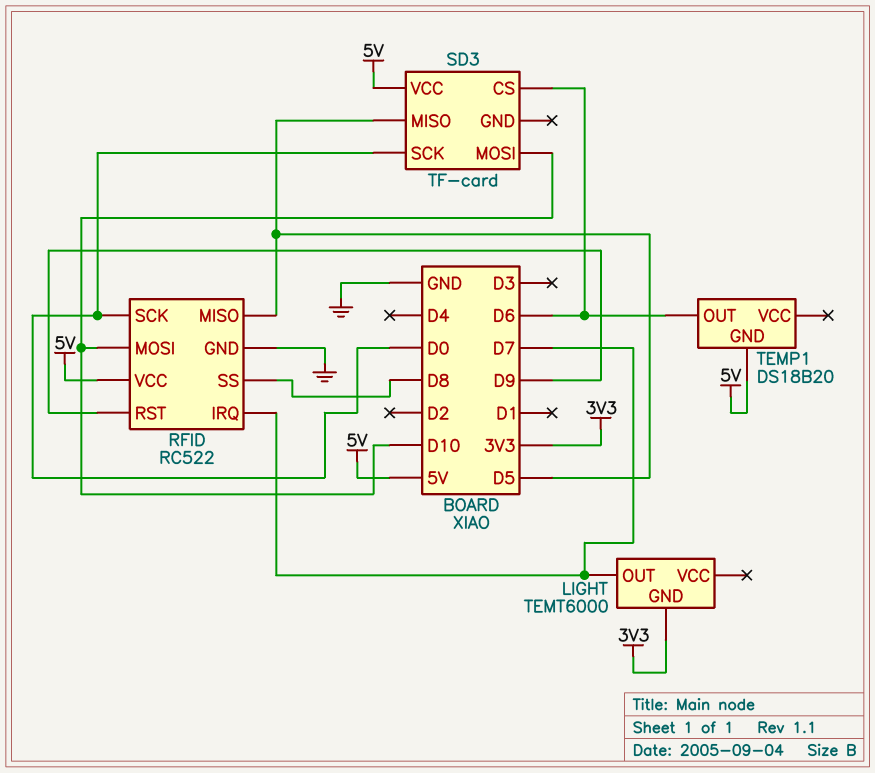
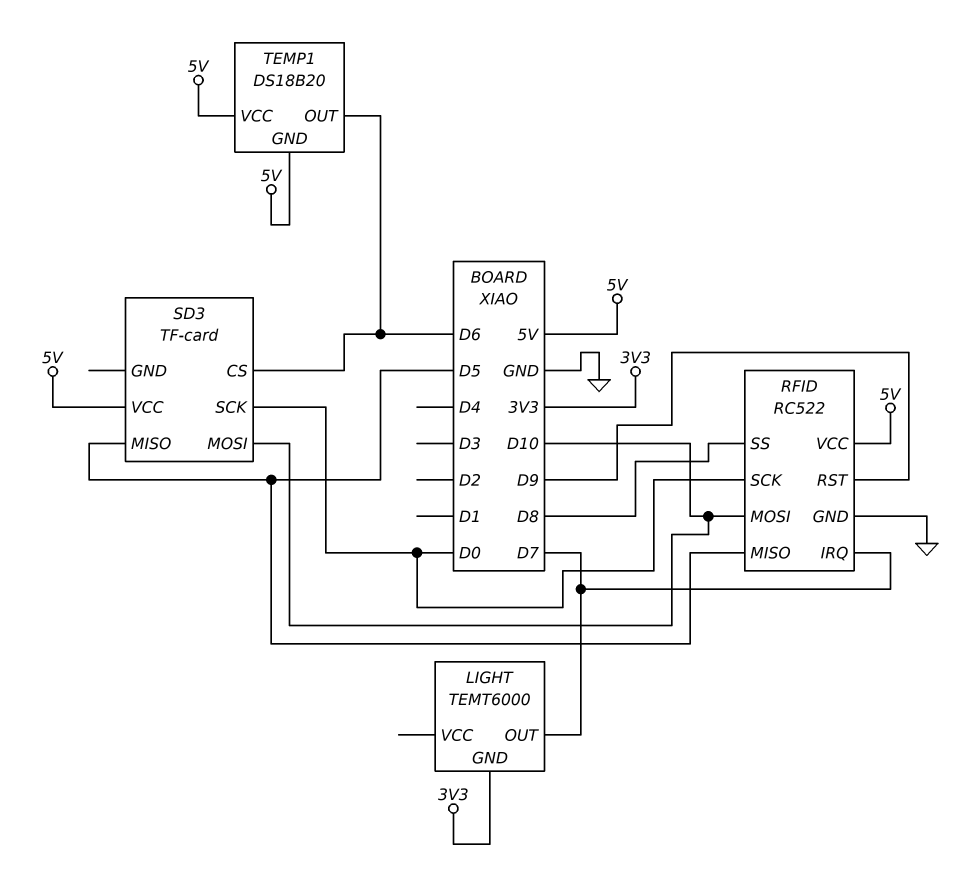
TEMP1 pin VCC: none -> 5V

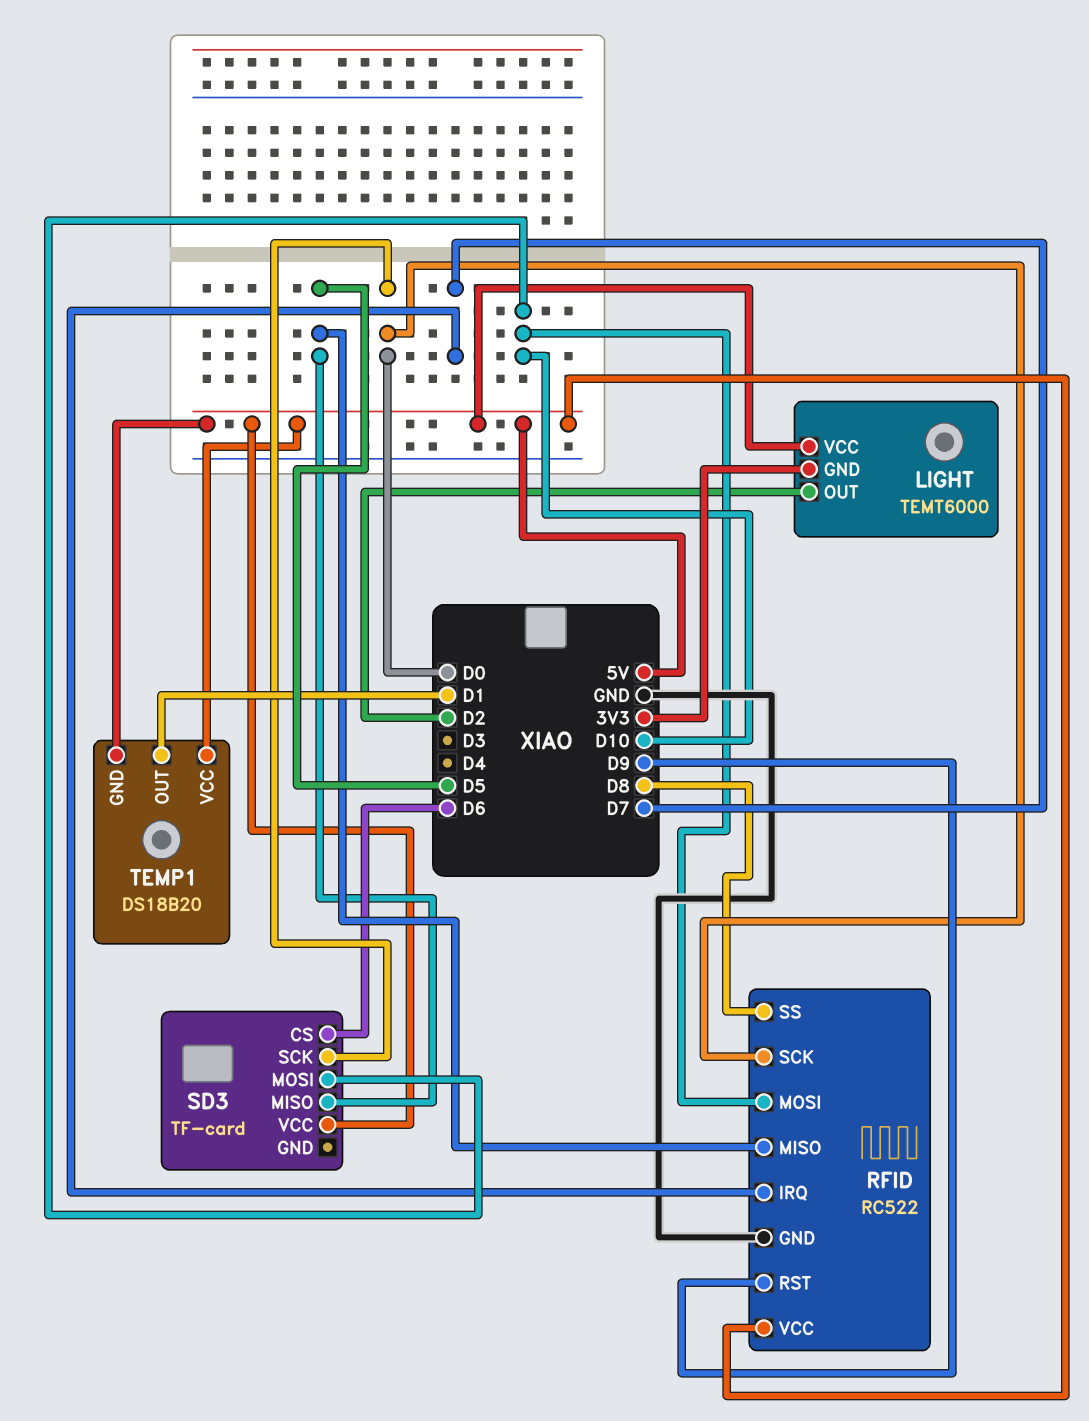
LIGHT pin OUT: D7 -> D2
LIGHT pin VCC: none -> 5V
TEMP1 pin OUT: D6 -> D1

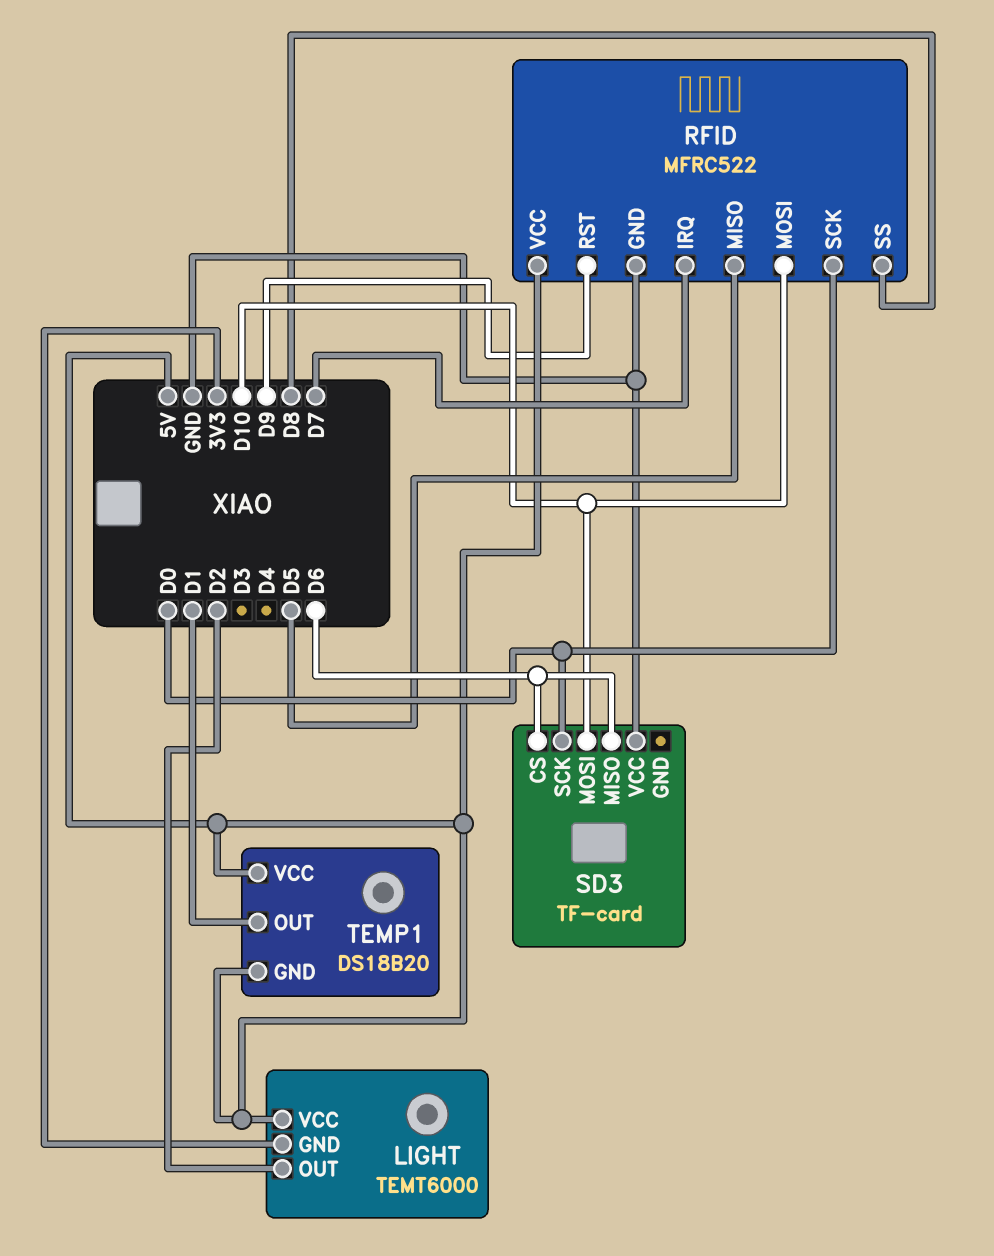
RFID: RC522 -> MFRC522
SD3 pin MISO: D5 -> D6
SD3 pin VCC: 5V -> GND

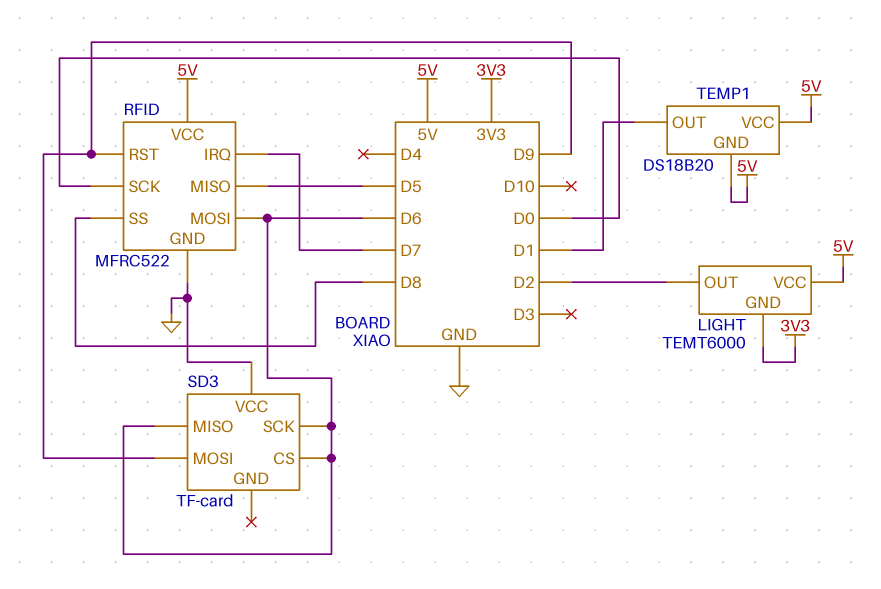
RFID pin MOSI: D10 -> D6
SD3 pin MOSI: D10 -> D9
SD3 pin SCK: D0 -> D6

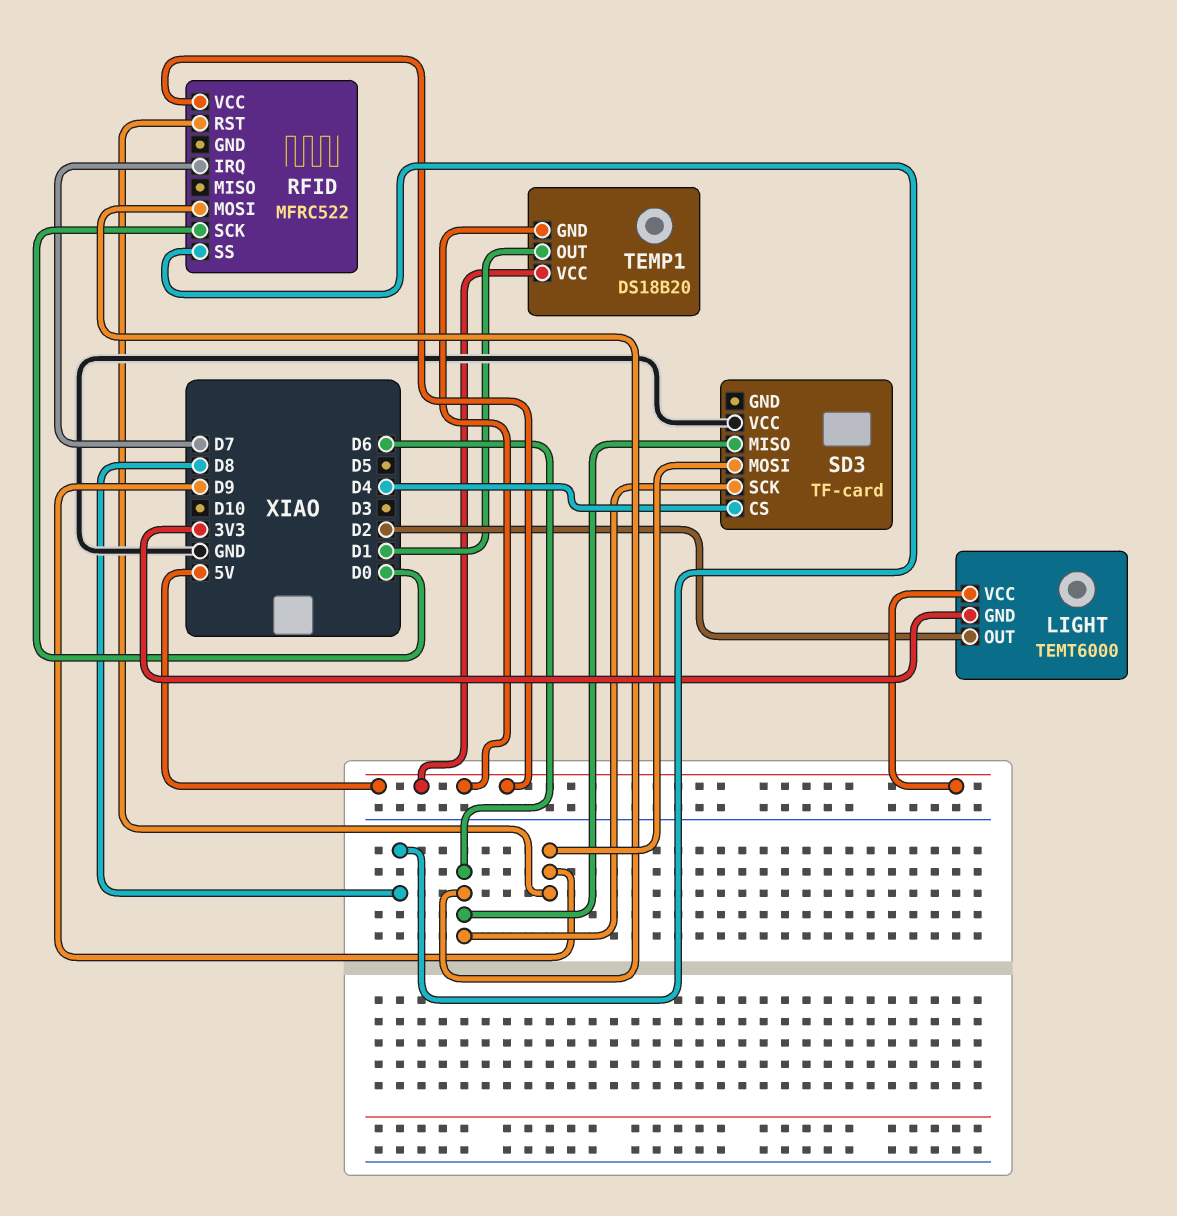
RFID pin GND: GND -> none
RFID pin MISO: D5 -> none
SD3 pin CS: D6 -> D4

